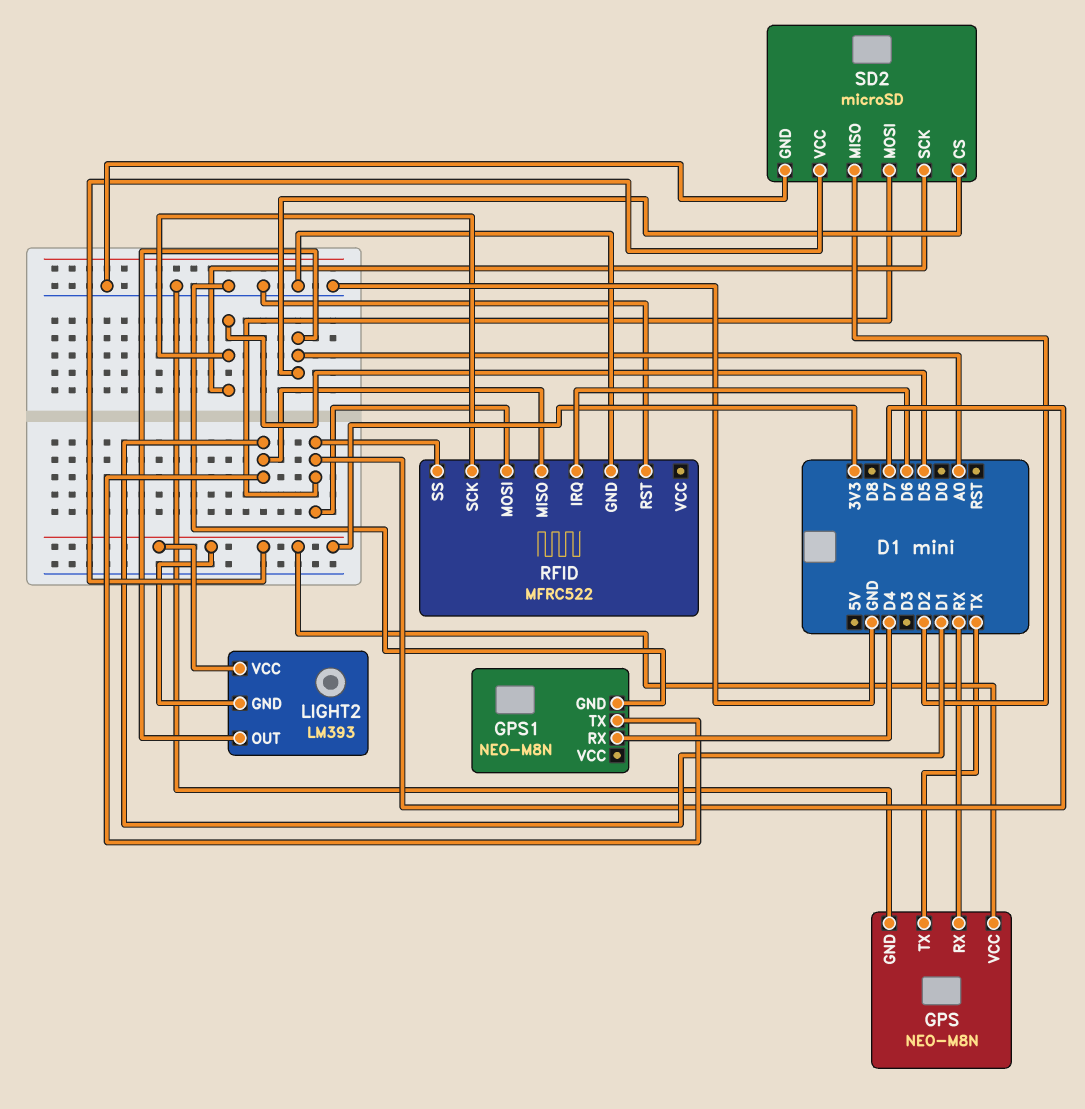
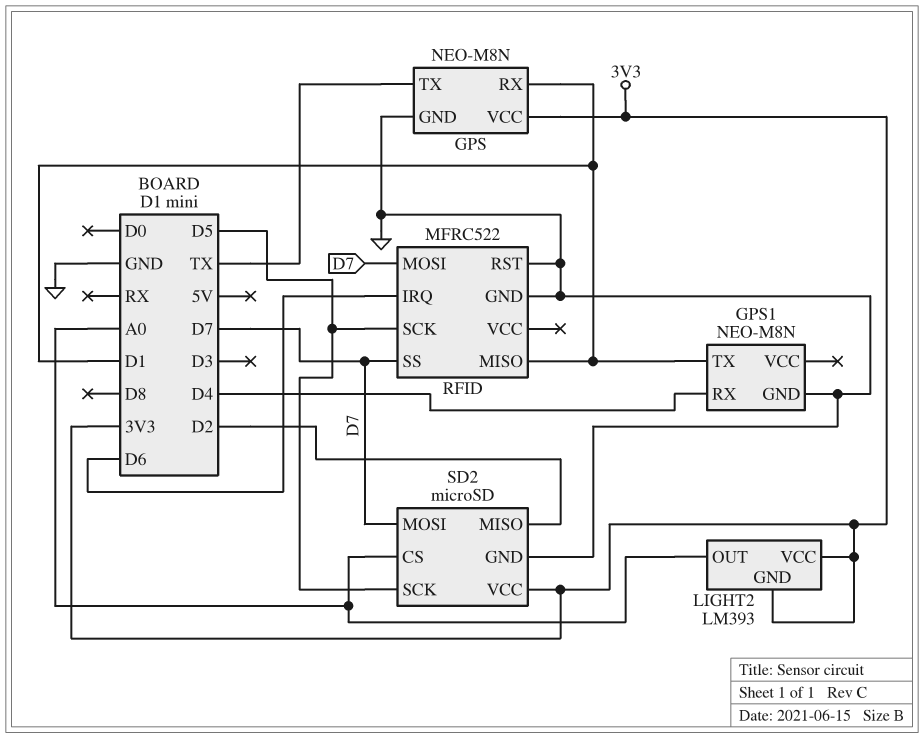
GPS pin RX: RX -> D1

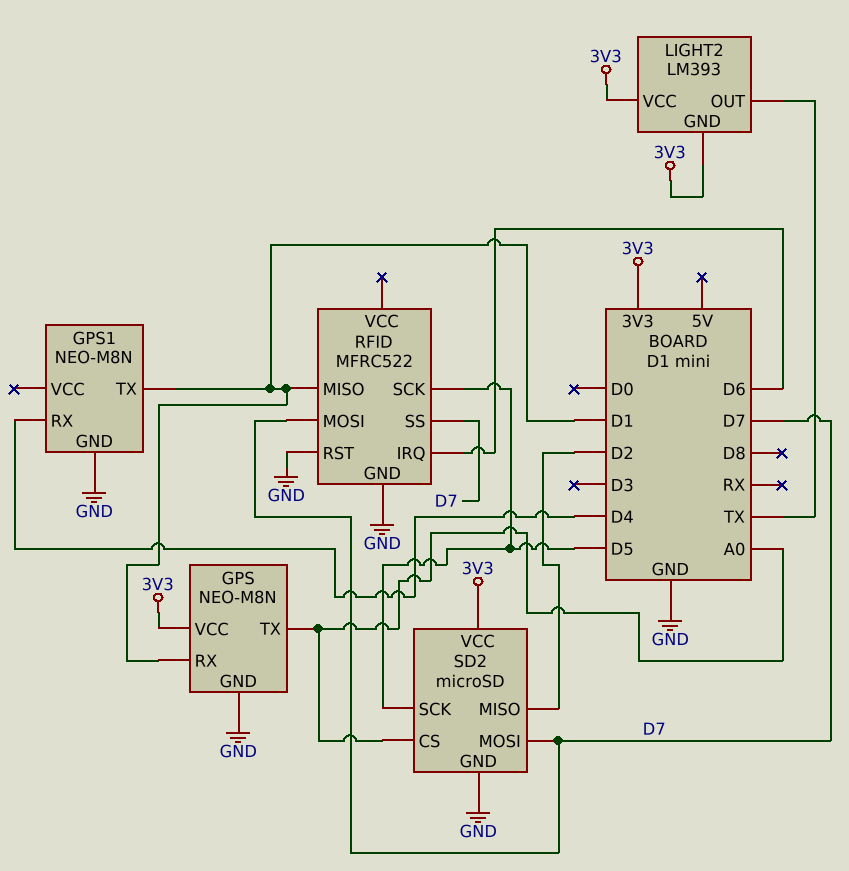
GPS pin TX: TX -> A0
LIGHT2 pin OUT: A0 -> TX

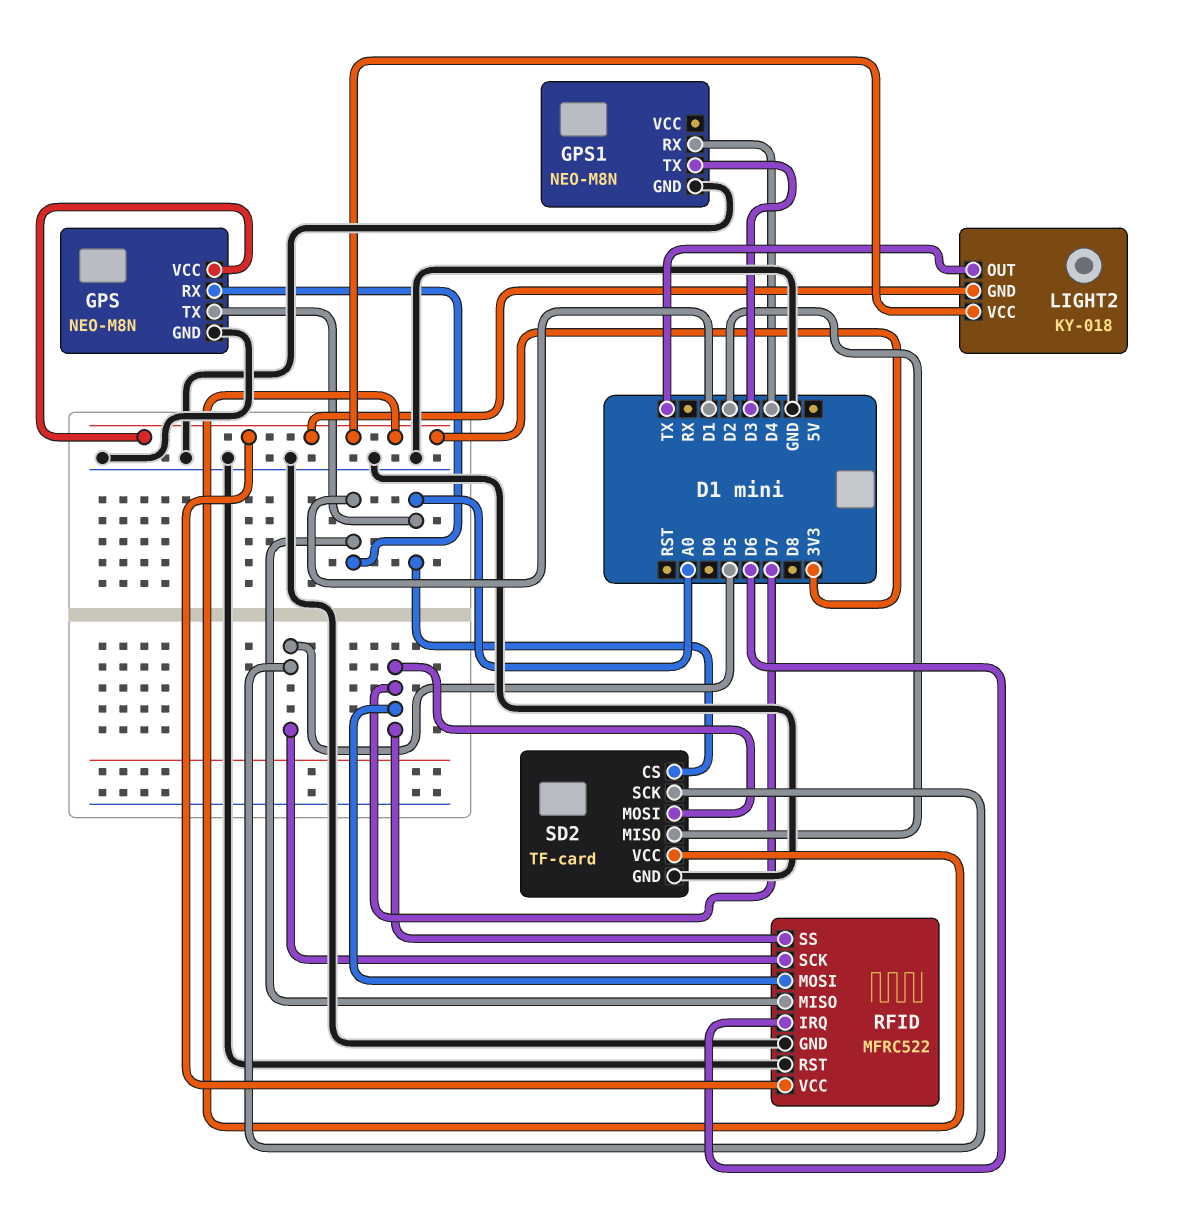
GPS1 pin TX: D1 -> D3
LIGHT2: LM393 -> KY-018
RFID pin VCC: none -> 3V3
SD2: microSD -> TF-card

